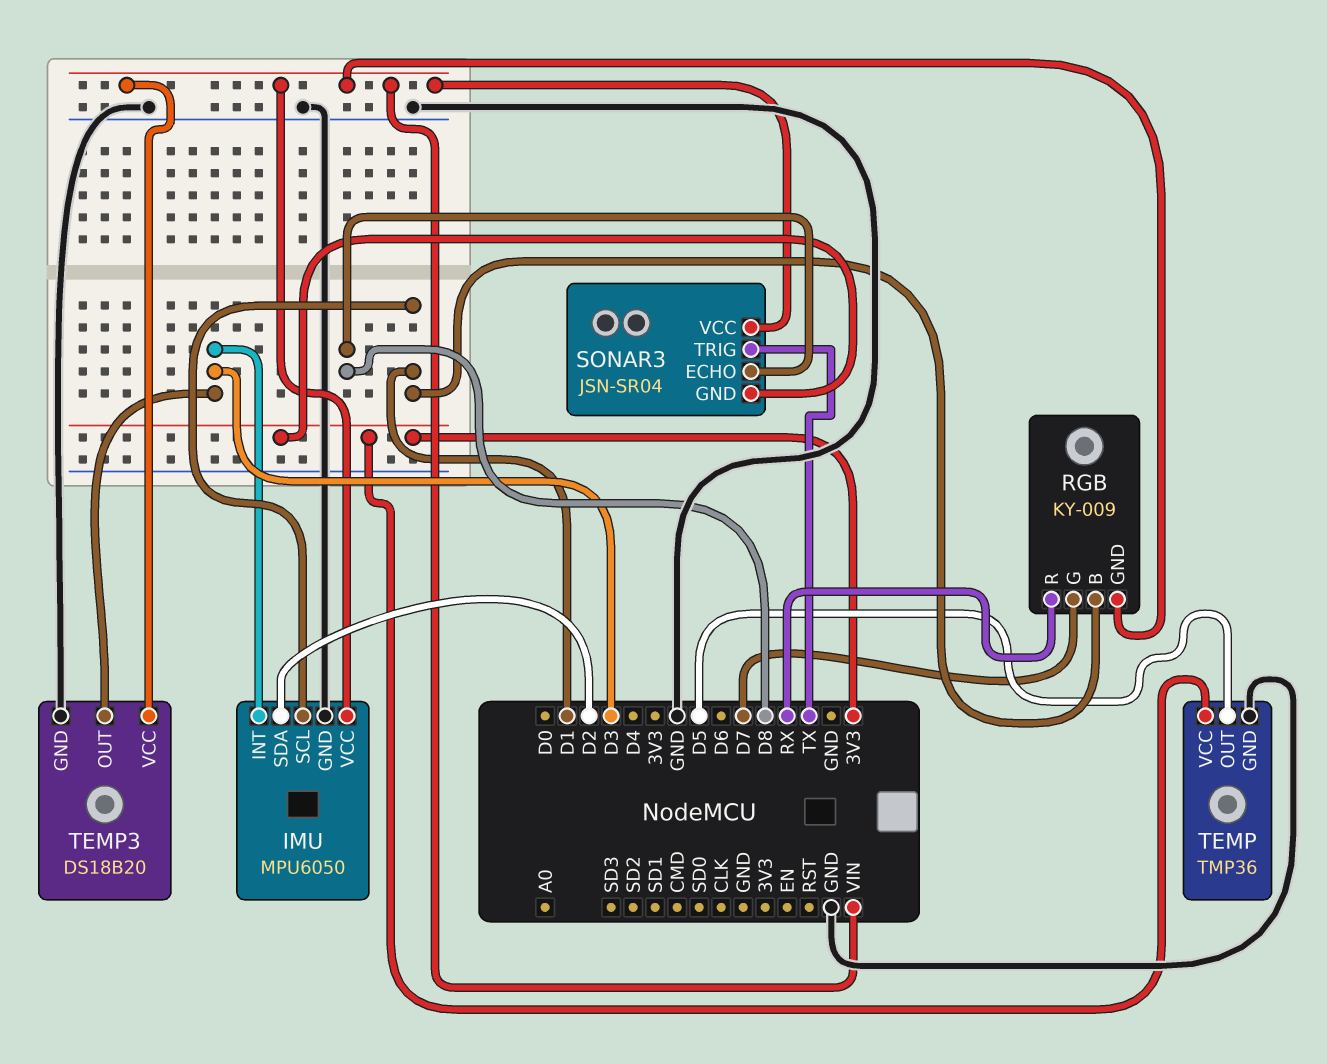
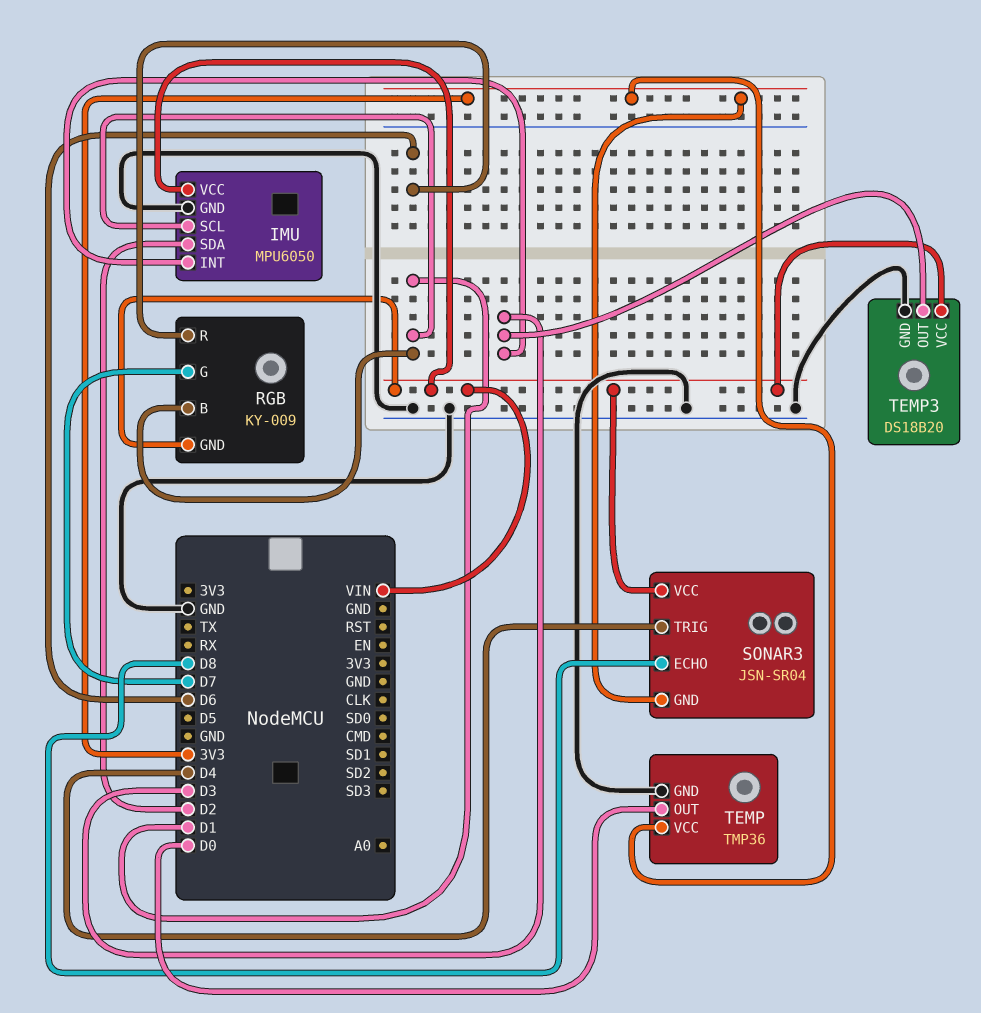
RGB pin R: RX -> D6
SONAR3 pin TRIG: TX -> D4
TEMP pin OUT: D5 -> D0

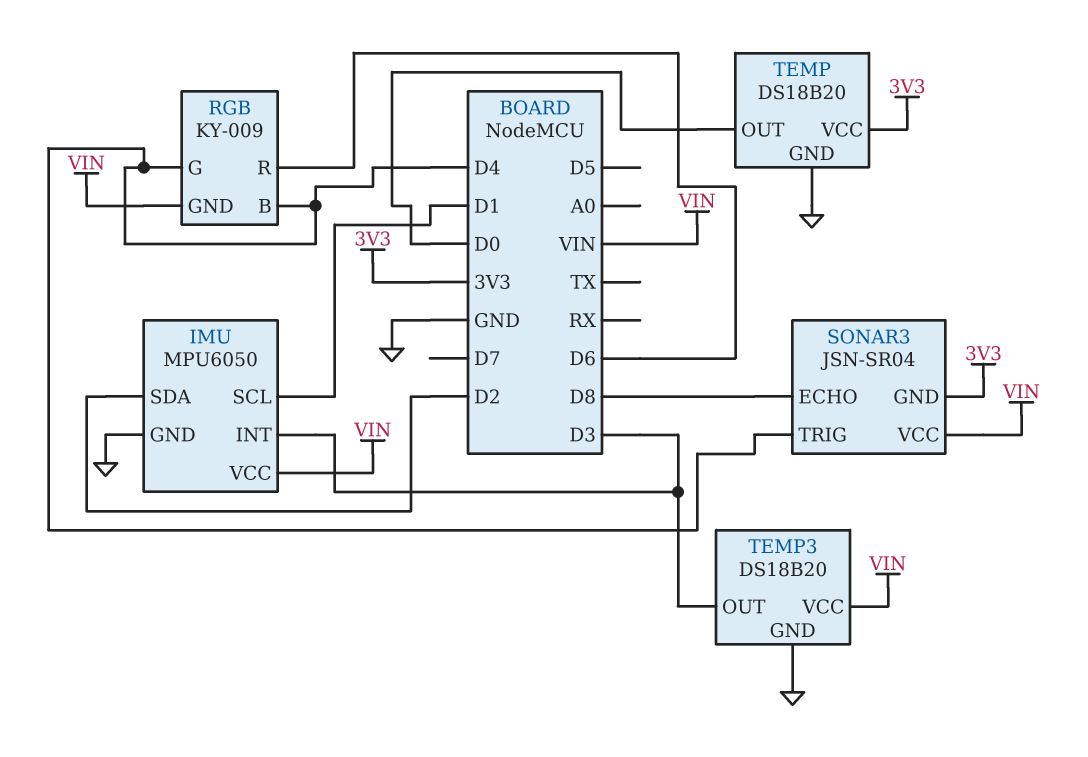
RGB pin B: D1 -> D4
RGB pin G: D7 -> D4
TEMP: TMP36 -> DS18B20

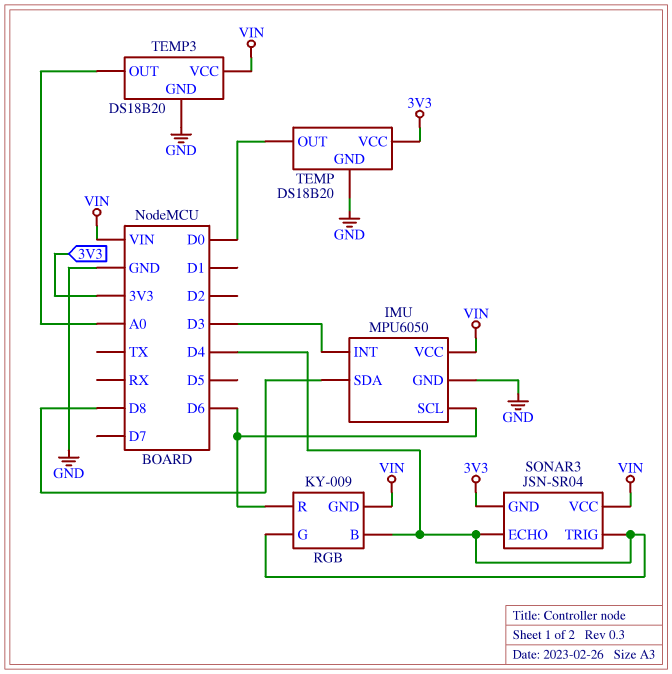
IMU pin SCL: D1 -> D6
IMU pin SDA: D2 -> D8
SONAR3 pin ECHO: D8 -> D4
TEMP3 pin OUT: D3 -> A0

